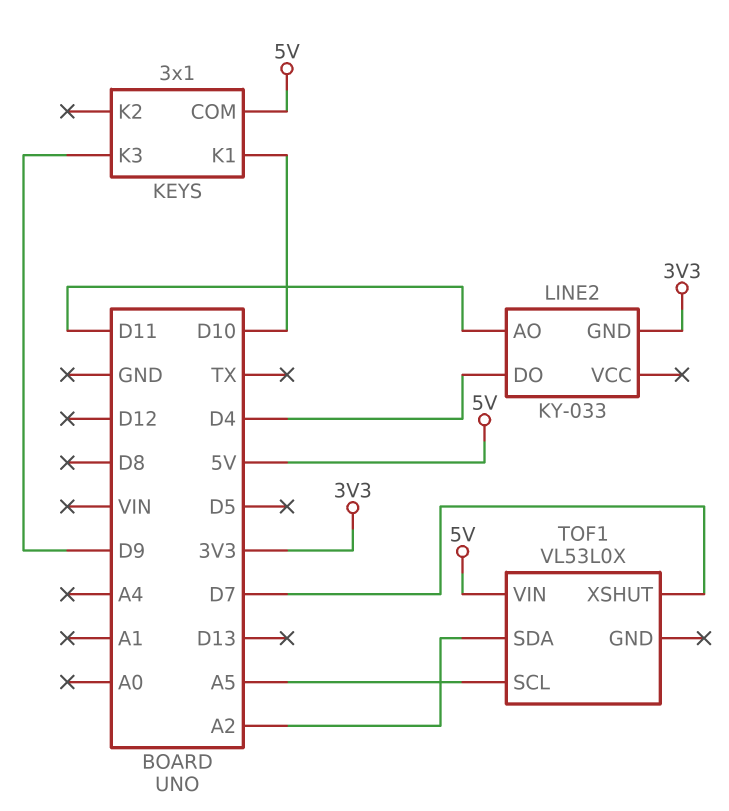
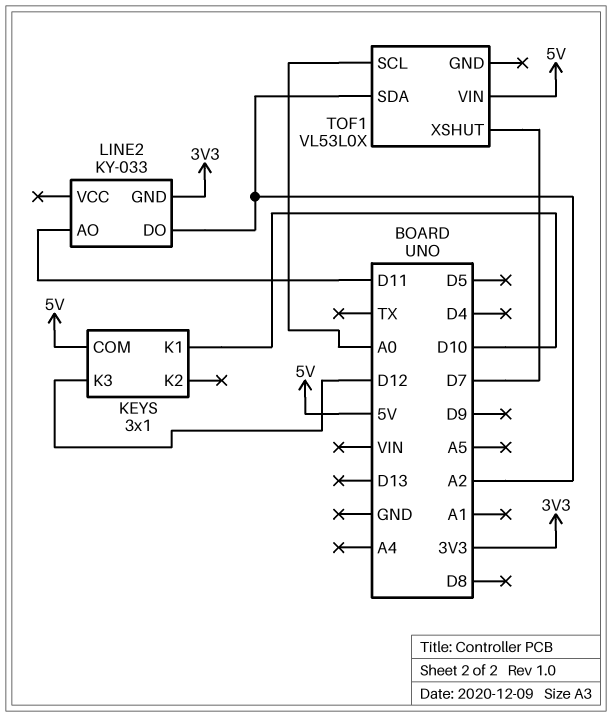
KEYS pin K3: D9 -> D12
LINE2 pin DO: D4 -> A2
TOF1 pin SCL: A5 -> A0

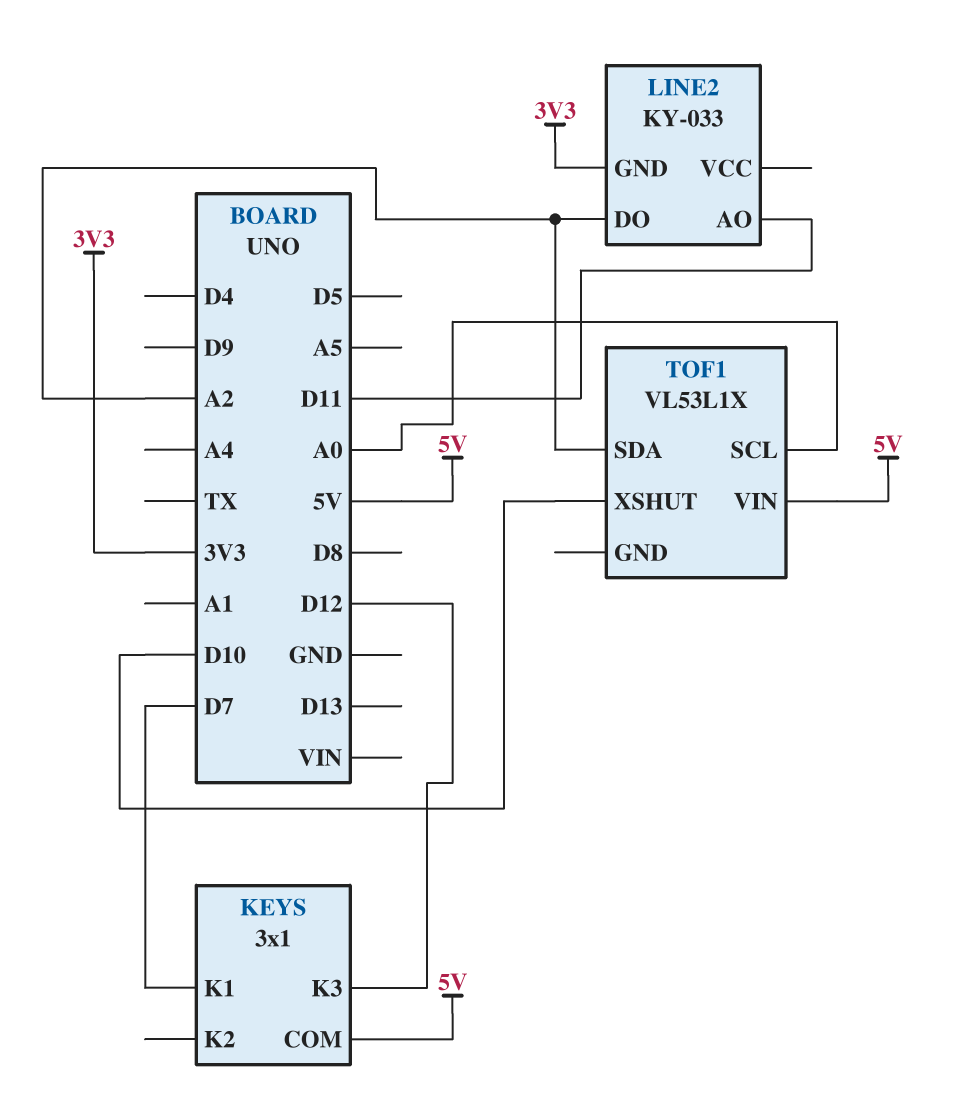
KEYS pin K1: D10 -> D7
TOF1: VL53L0X -> VL53L1X
TOF1 pin XSHUT: D7 -> D10

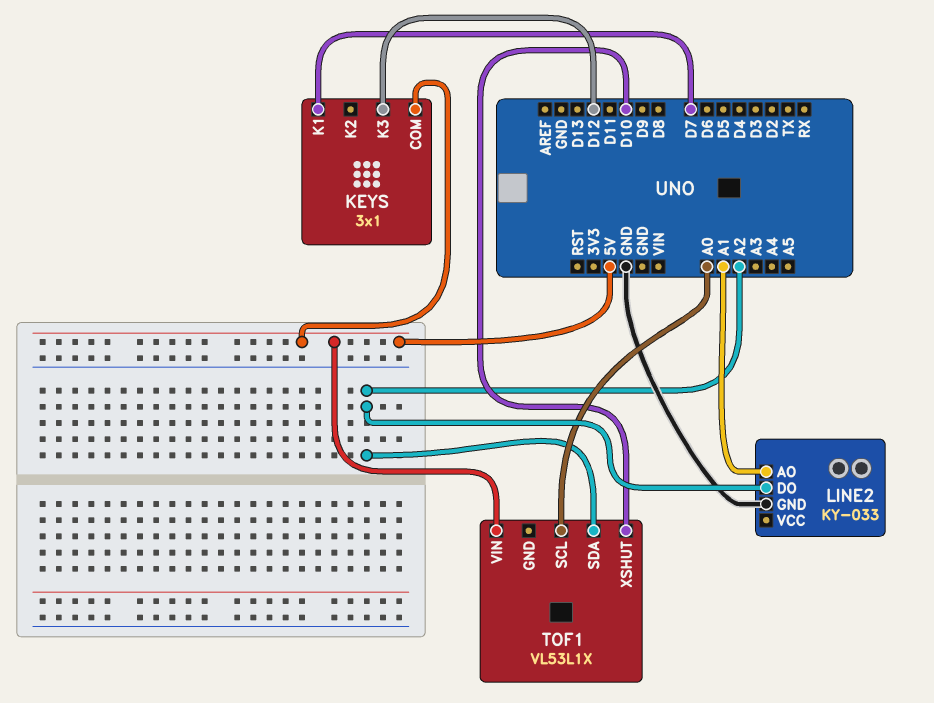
LINE2 pin AO: D11 -> A1
LINE2 pin GND: 3V3 -> GND

